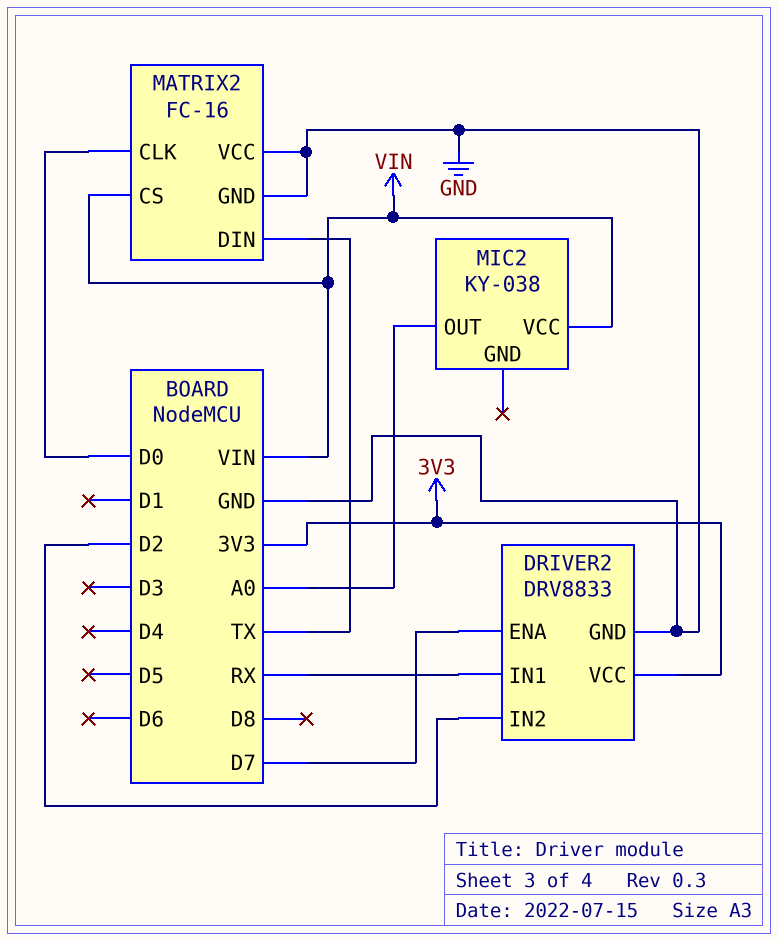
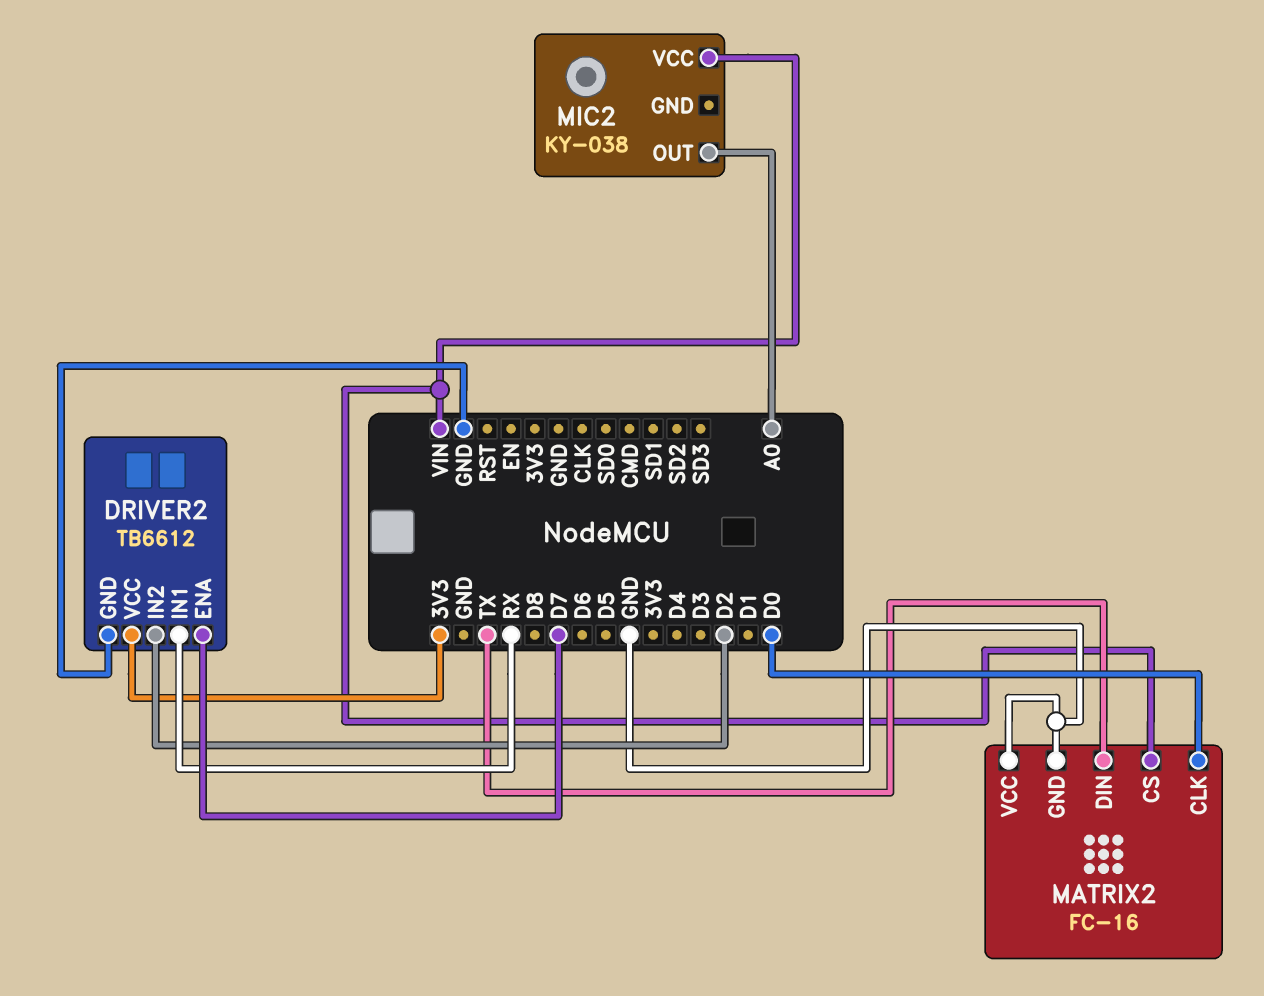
DRIVER2: DRV8833 -> TB6612

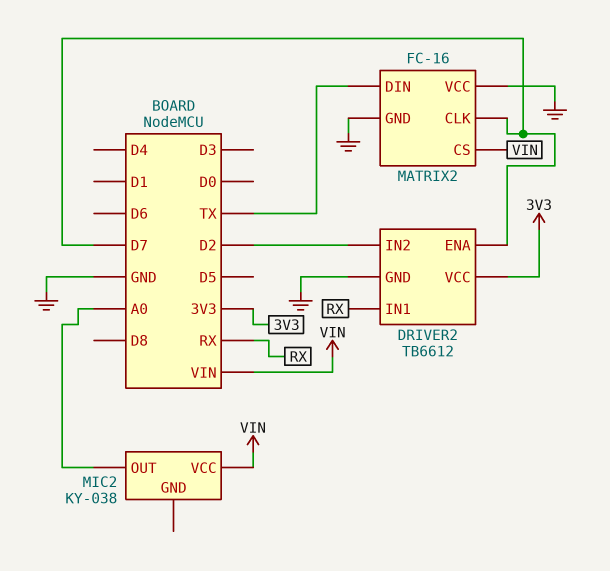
MATRIX2 pin CLK: D0 -> D7

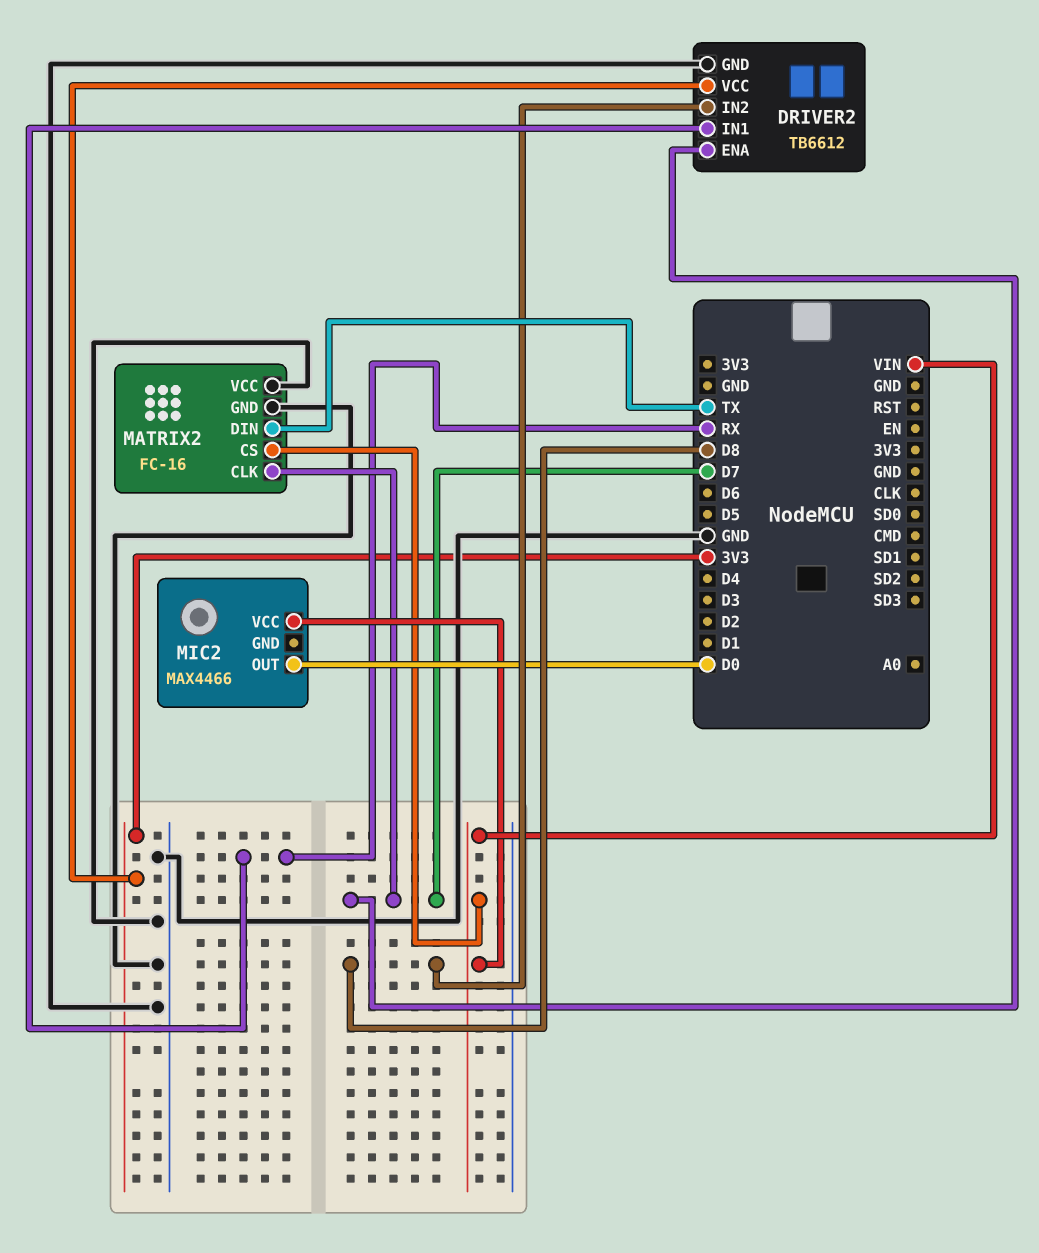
DRIVER2 pin IN2: D2 -> D8
MIC2: KY-038 -> MAX4466
MIC2 pin OUT: A0 -> D0

